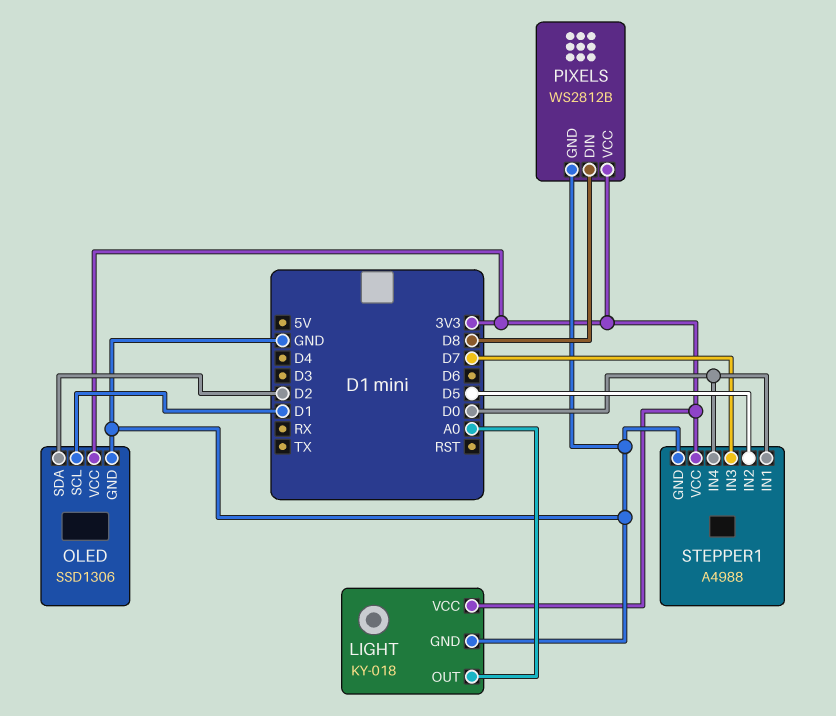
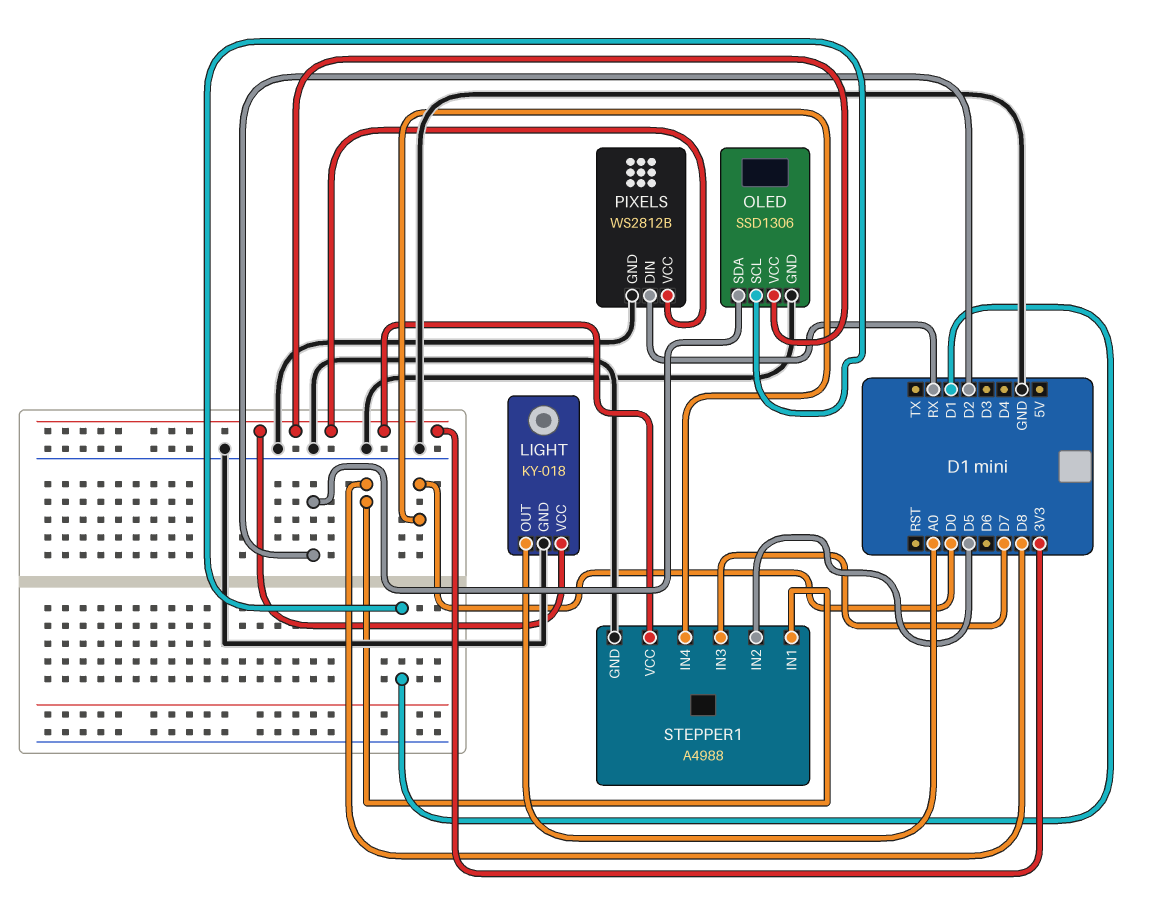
PIXELS pin DIN: D8 -> RX
STEPPER1 pin IN1: D0 -> D8

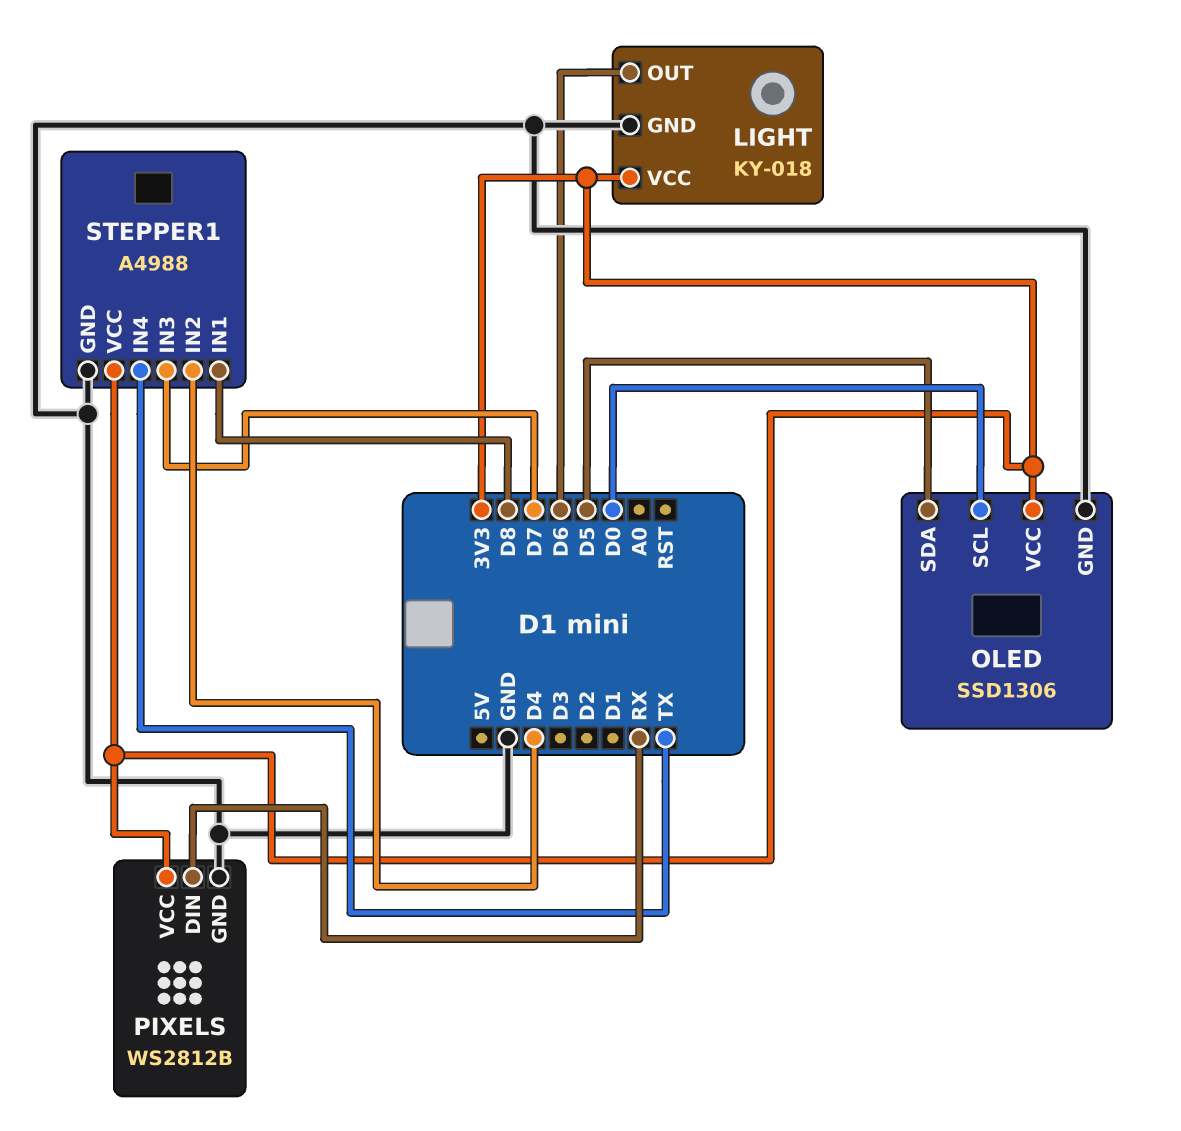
LIGHT pin OUT: A0 -> D6
OLED pin SCL: D1 -> D0
OLED pin SDA: D2 -> D5
STEPPER1 pin IN2: D5 -> D4
STEPPER1 pin IN4: D0 -> TX

